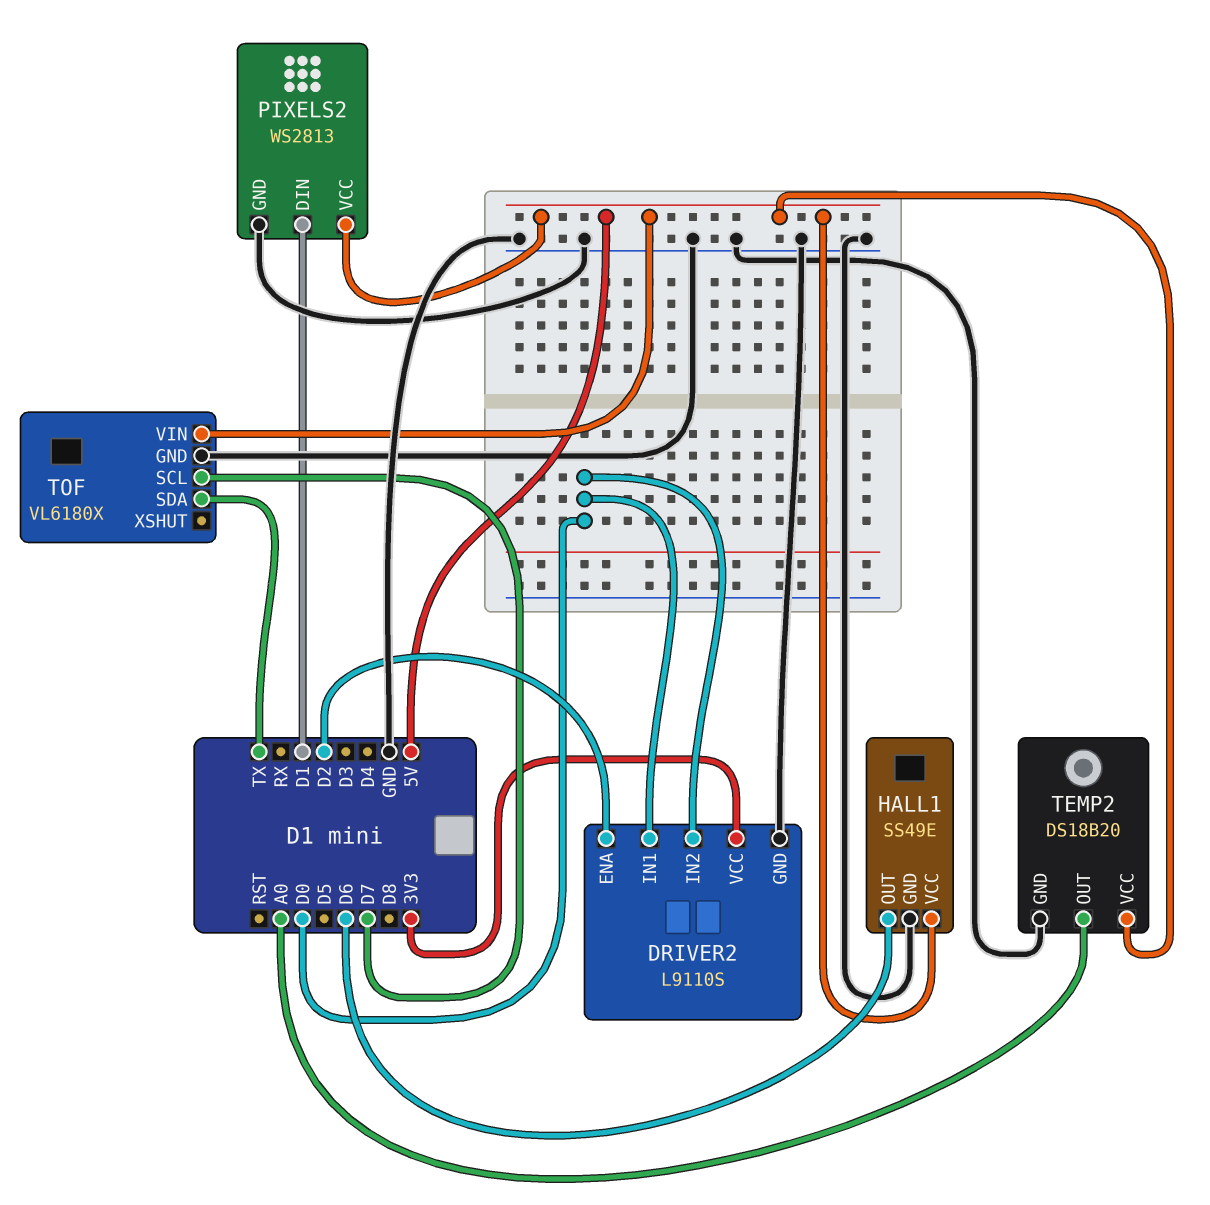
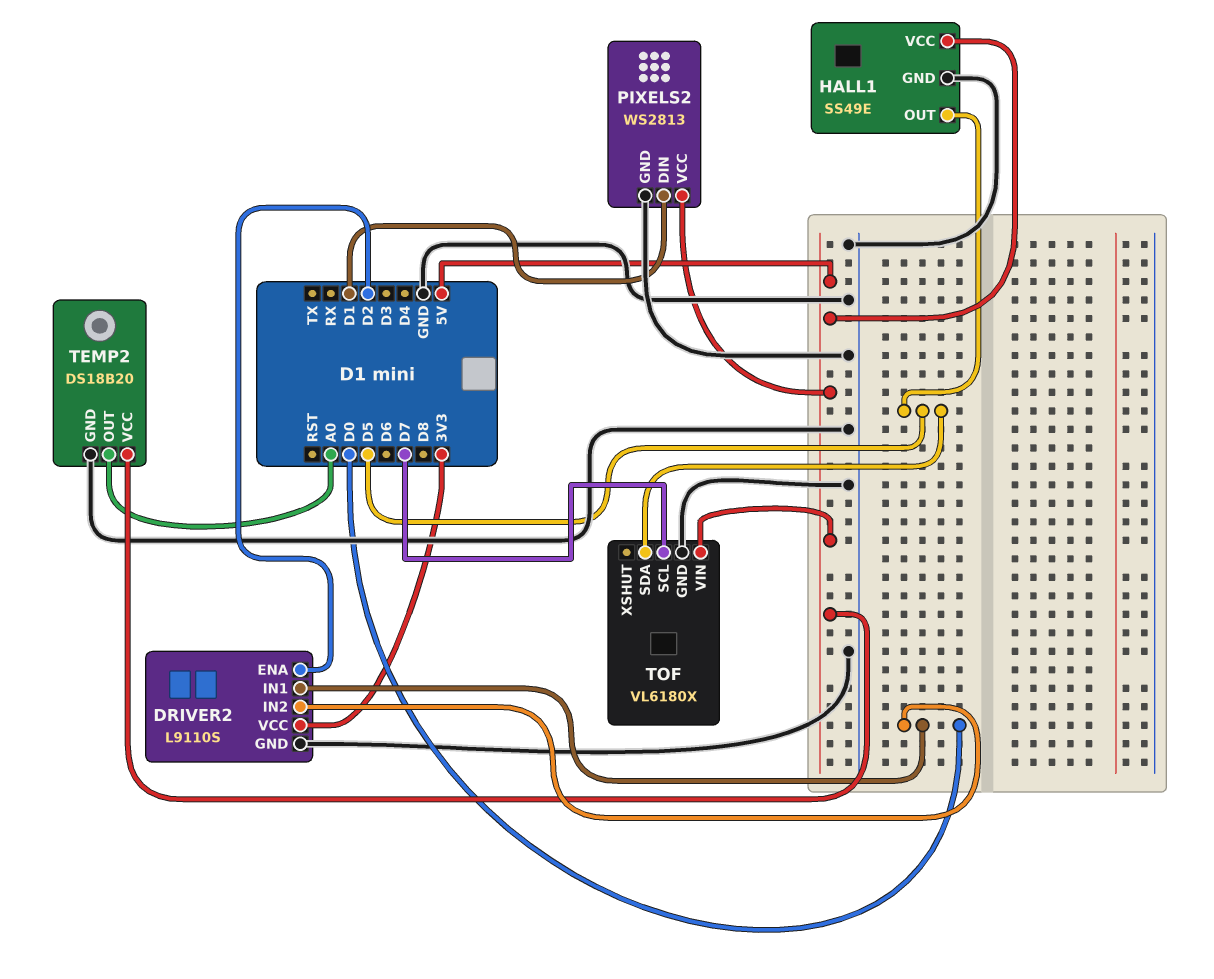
HALL1 pin OUT: D6 -> D5
TOF pin SDA: TX -> D5

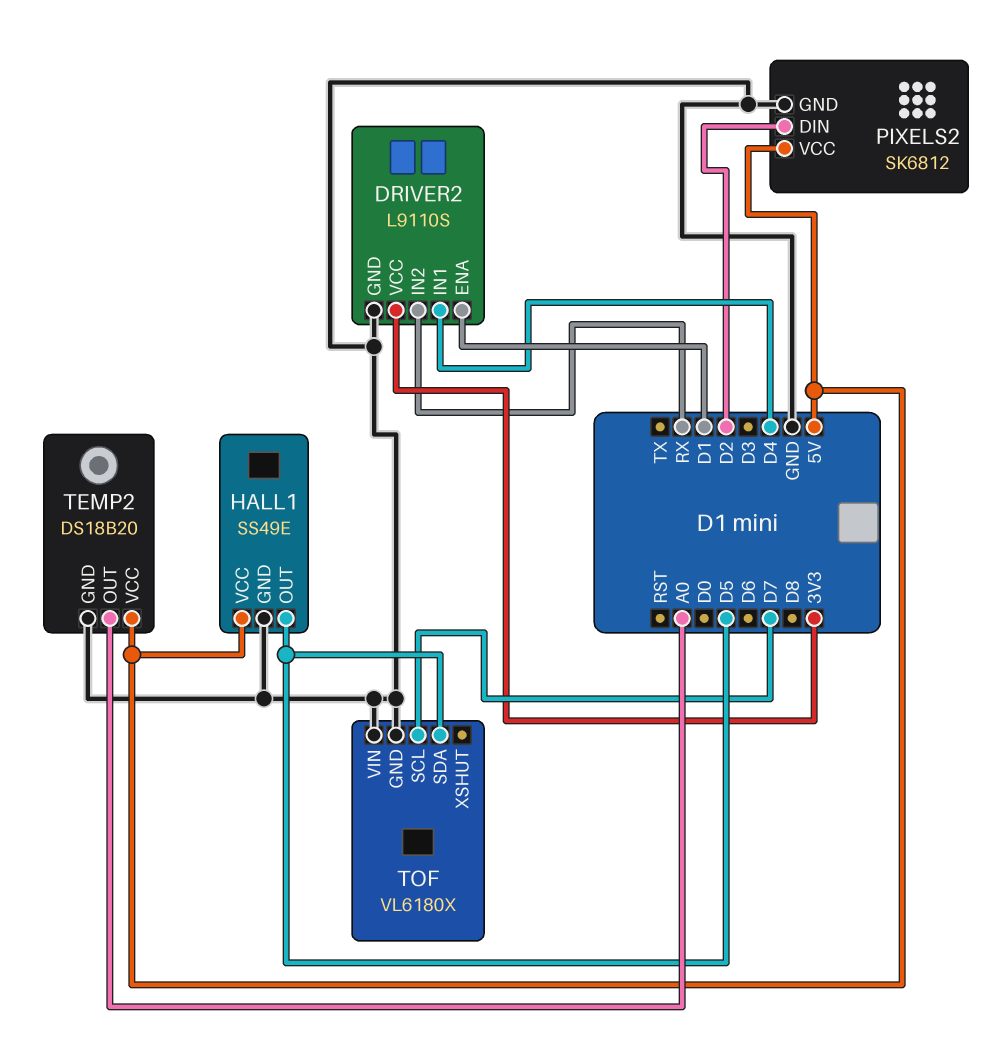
DRIVER2 pin ENA: D2 -> D1
DRIVER2 pin IN1: D0 -> D4
DRIVER2 pin IN2: D0 -> RX
PIXELS2: WS2813 -> SK6812
PIXELS2 pin DIN: D1 -> D2
TOF pin VIN: 5V -> GND

